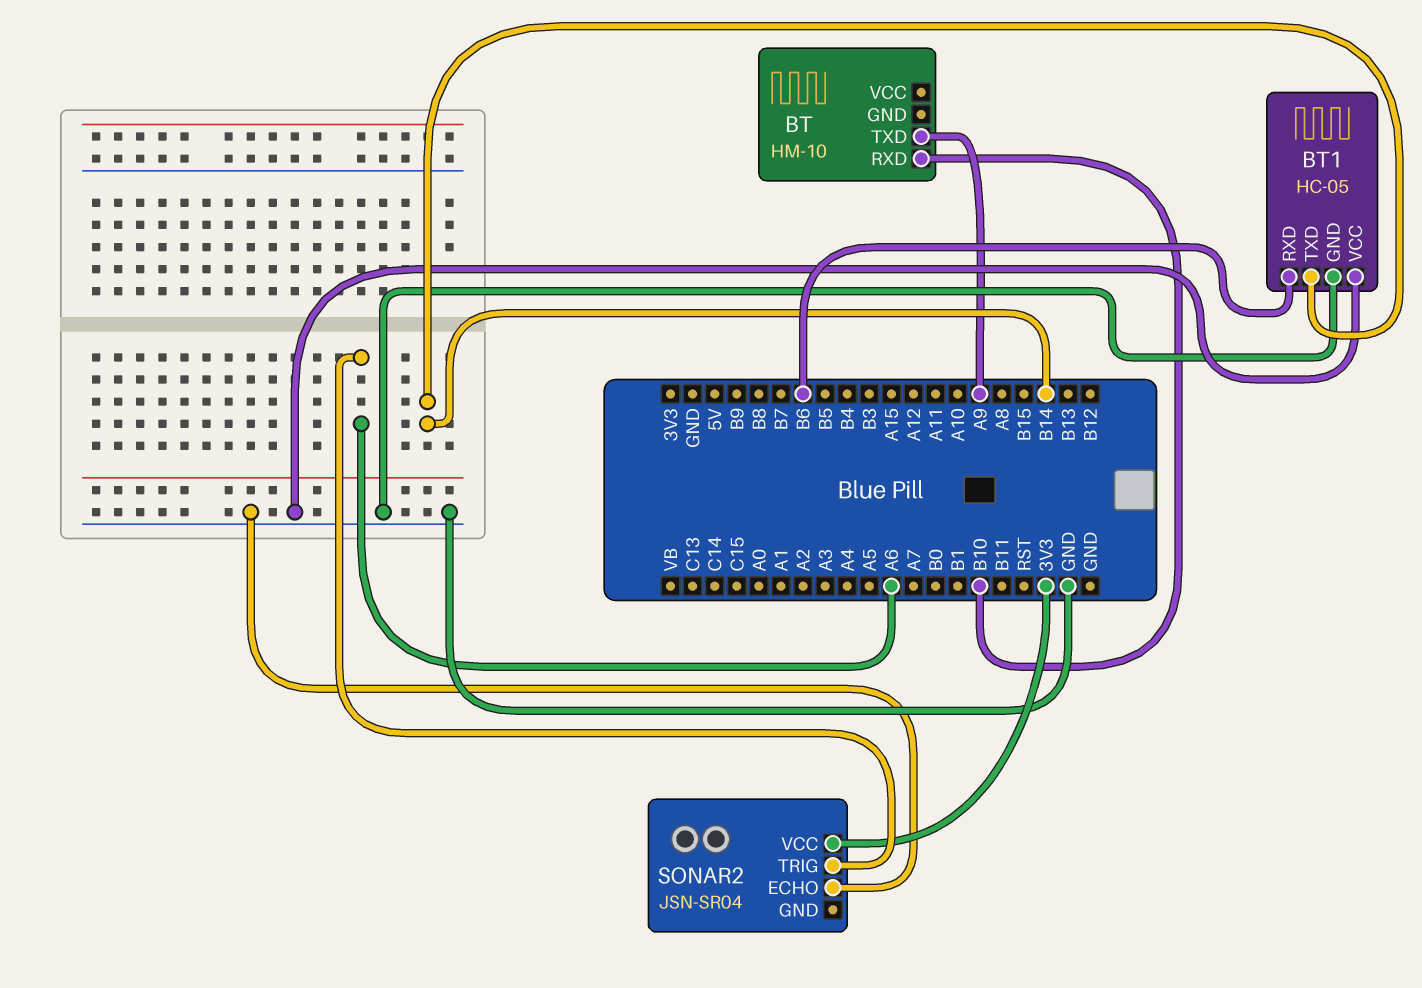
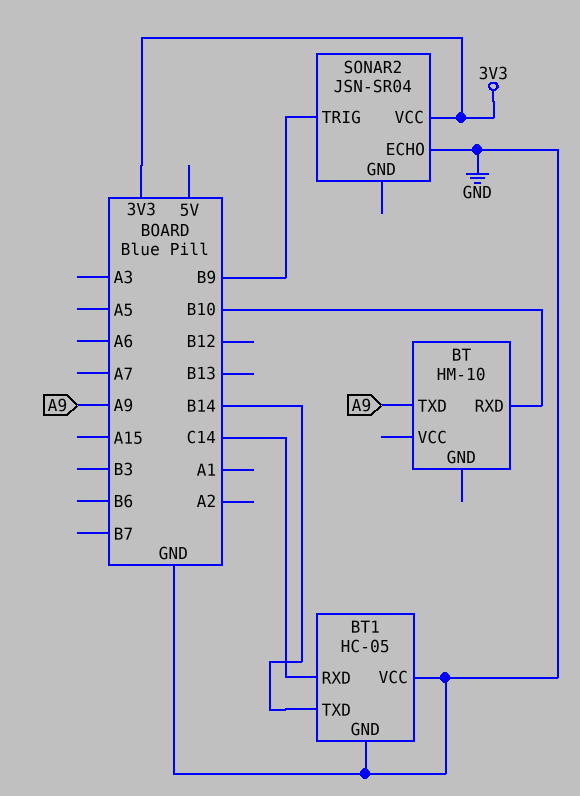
BT1 pin RXD: B6 -> C14
SONAR2 pin TRIG: A6 -> B9

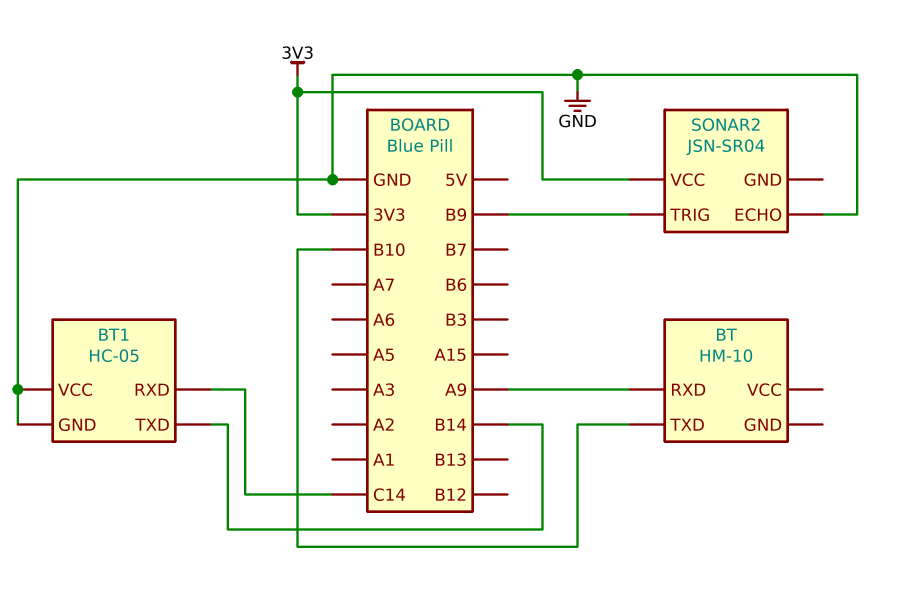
BT pin RXD: B10 -> A9
BT pin TXD: A9 -> B10

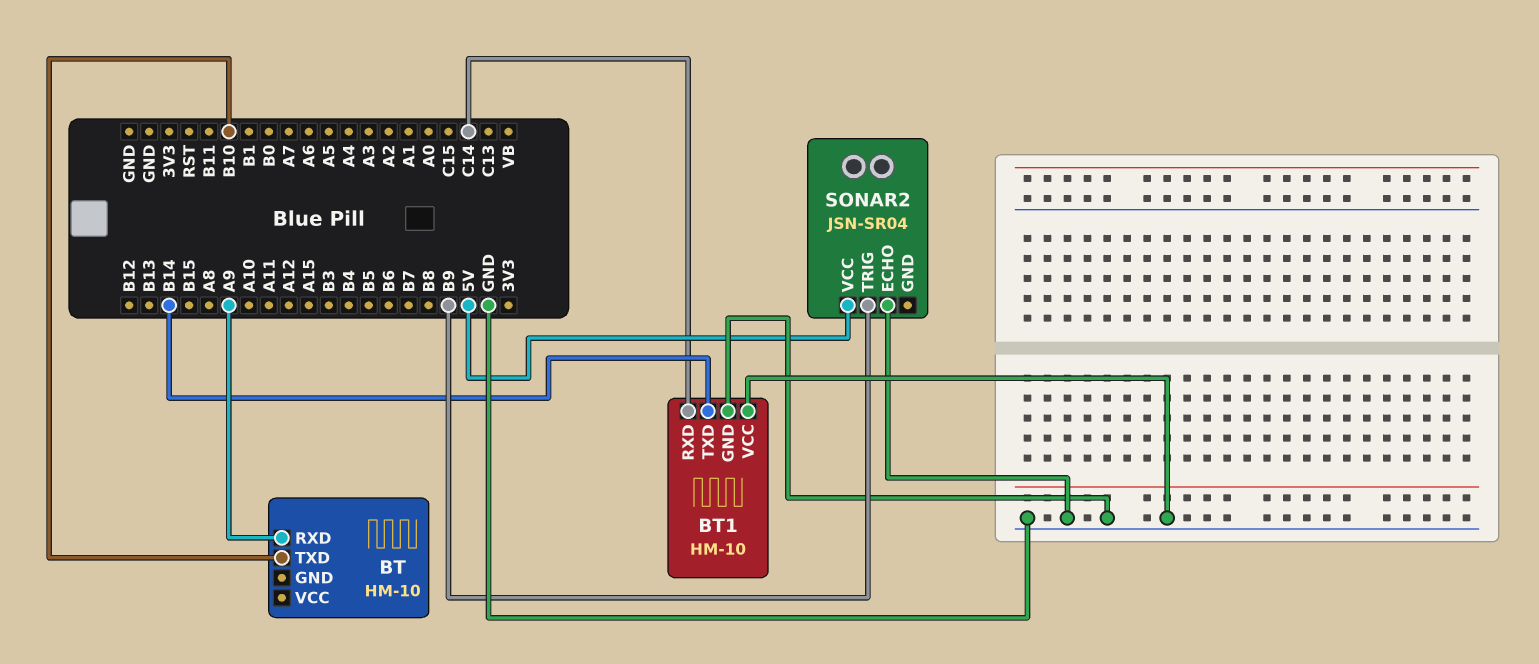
BT1: HC-05 -> HM-10
SONAR2 pin VCC: 3V3 -> 5V

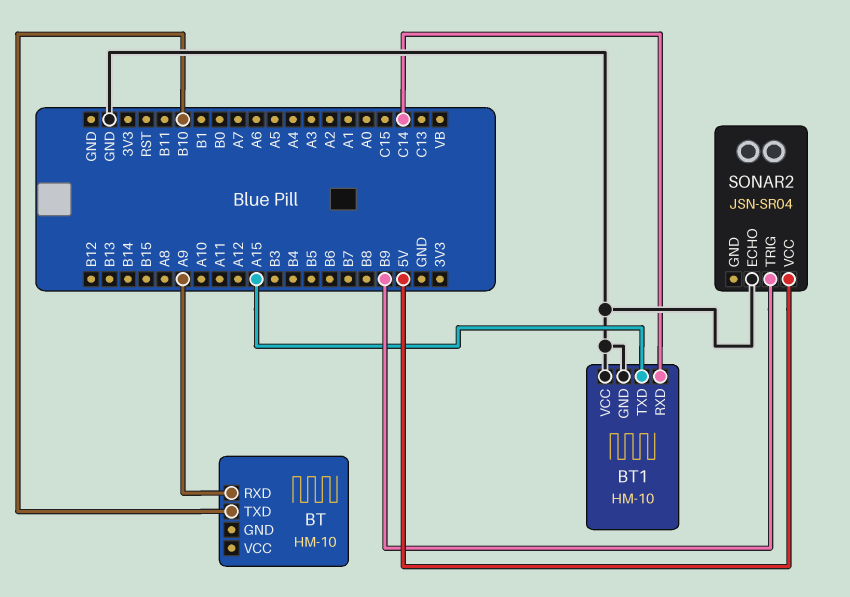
BT1 pin TXD: B14 -> A15

